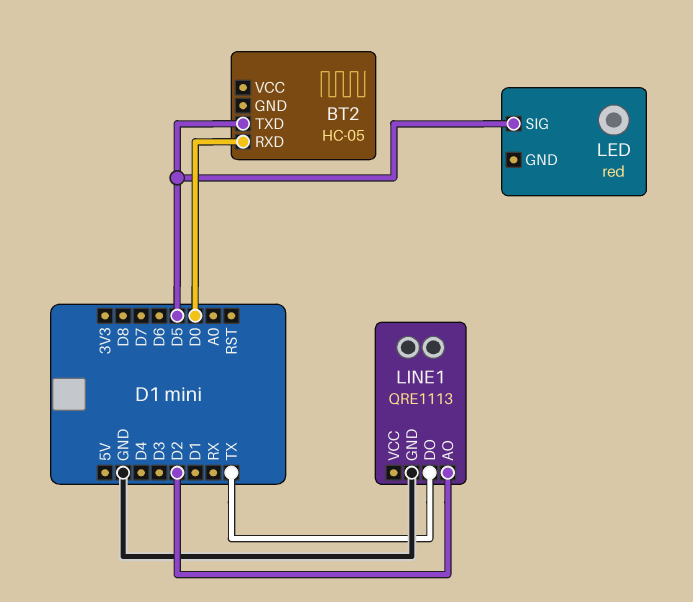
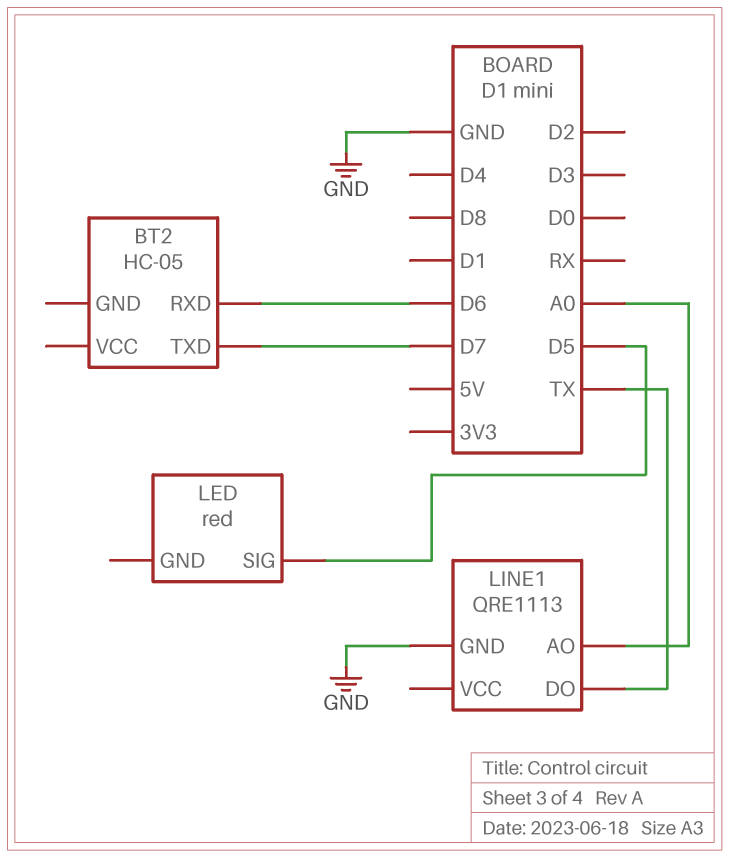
BT2 pin RXD: D0 -> D6
BT2 pin TXD: D5 -> D7
LINE1 pin AO: D2 -> A0

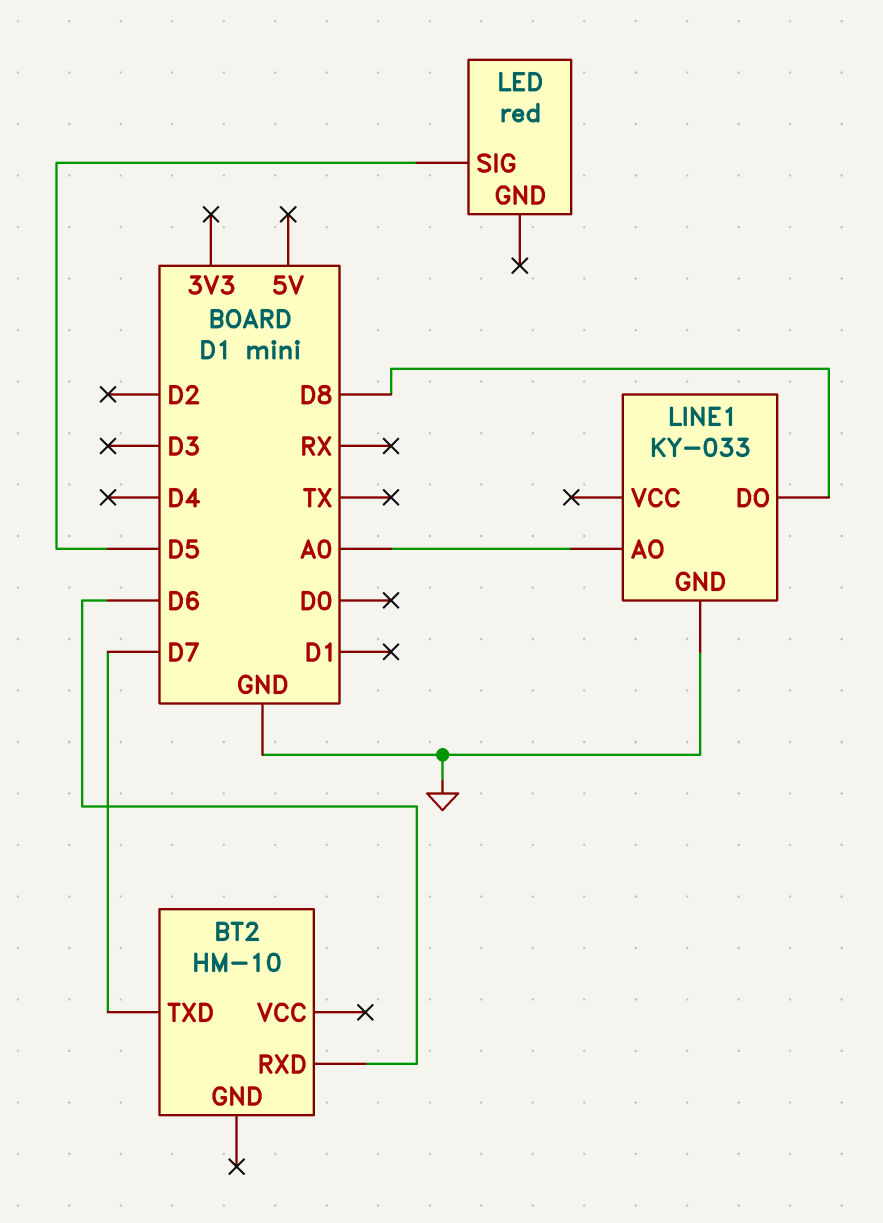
BT2: HC-05 -> HM-10
LINE1: QRE1113 -> KY-033
LINE1 pin DO: TX -> D8

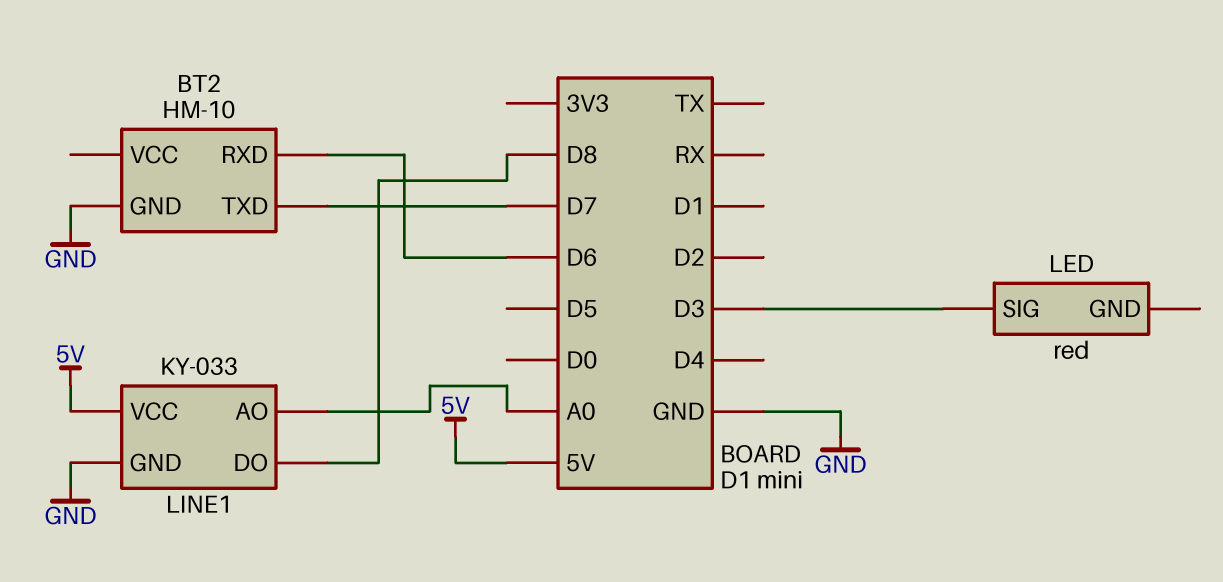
BT2 pin GND: none -> GND
LED pin SIG: D5 -> D3
LINE1 pin VCC: none -> 5V

